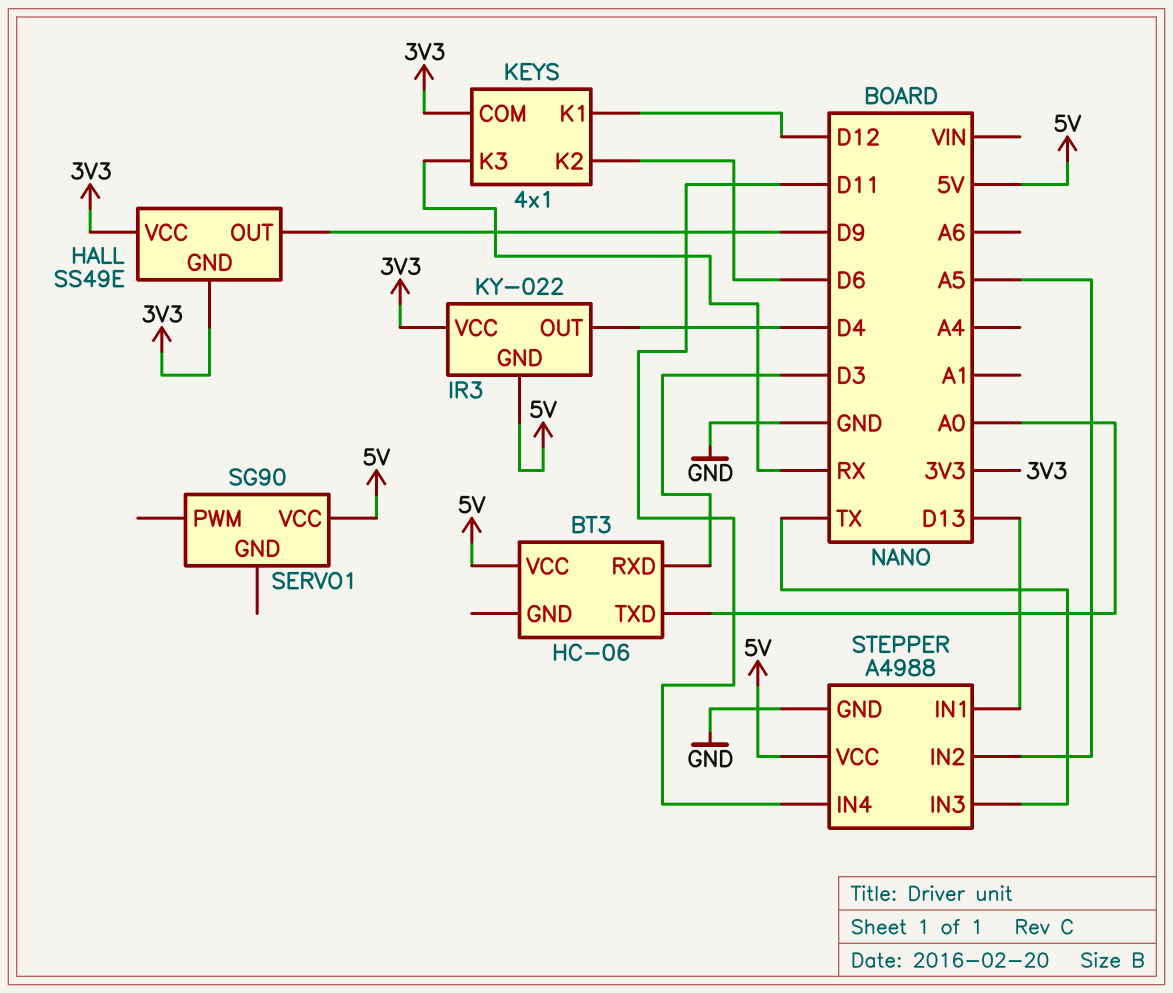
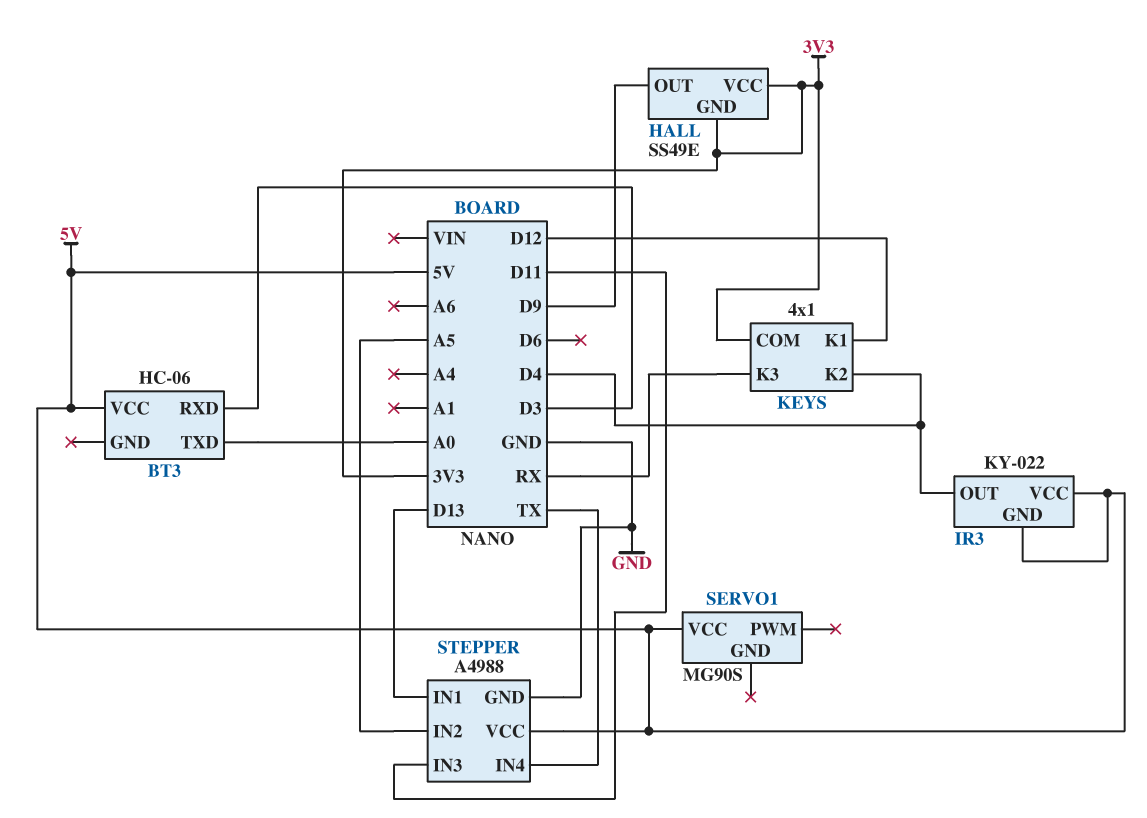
IR3 pin VCC: 3V3 -> 5V
KEYS pin K2: D6 -> D4
SERVO1: SG90 -> MG90S
STEPPER pin IN3: TX -> D11
STEPPER pin IN4: D11 -> TX

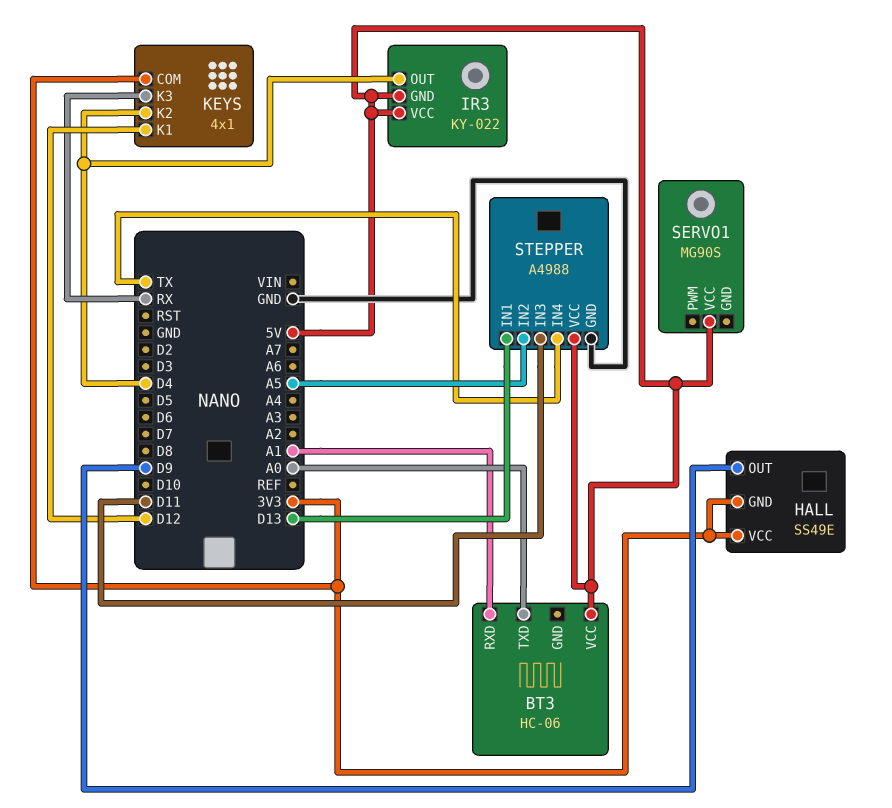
BT3 pin RXD: D3 -> A1

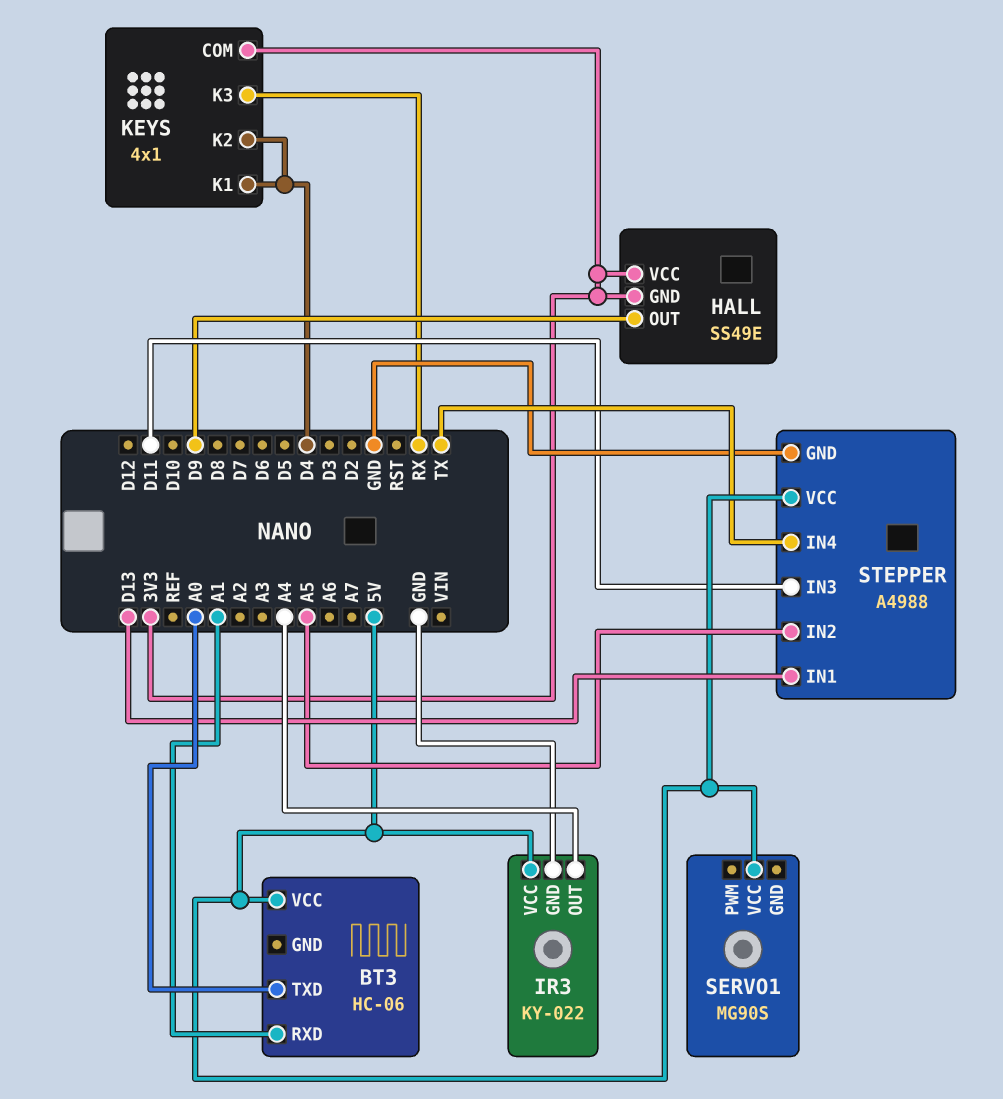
IR3 pin GND: 5V -> GND
IR3 pin OUT: D4 -> A4
KEYS pin K1: D12 -> D4

